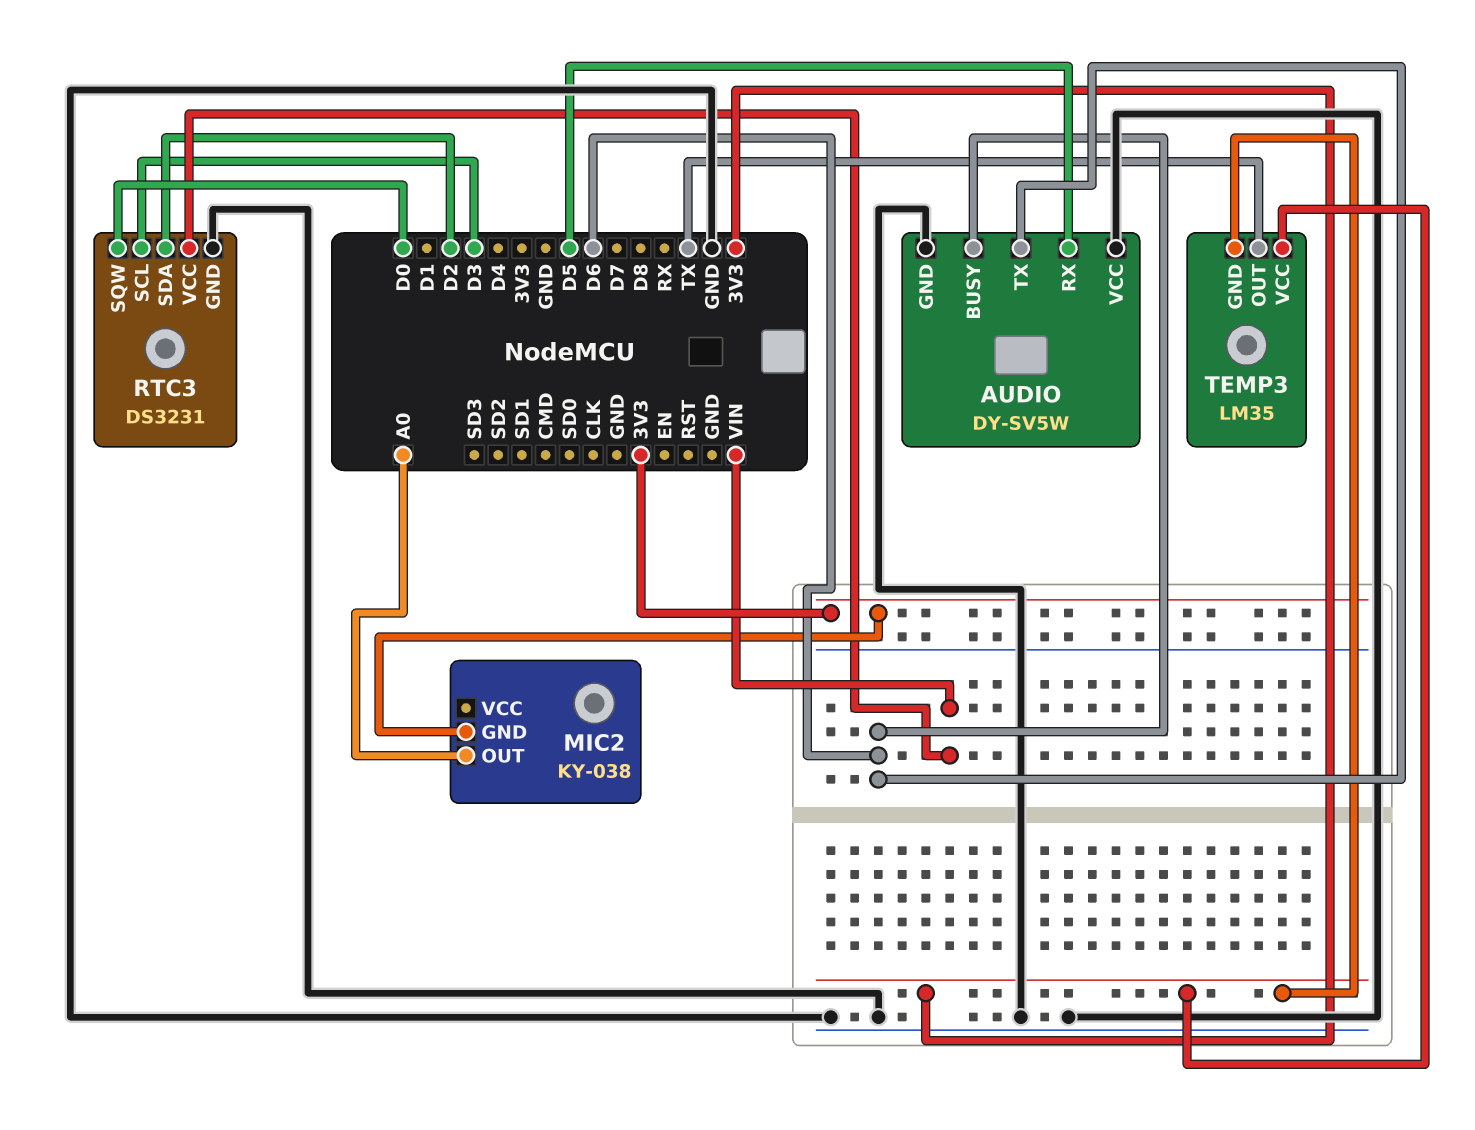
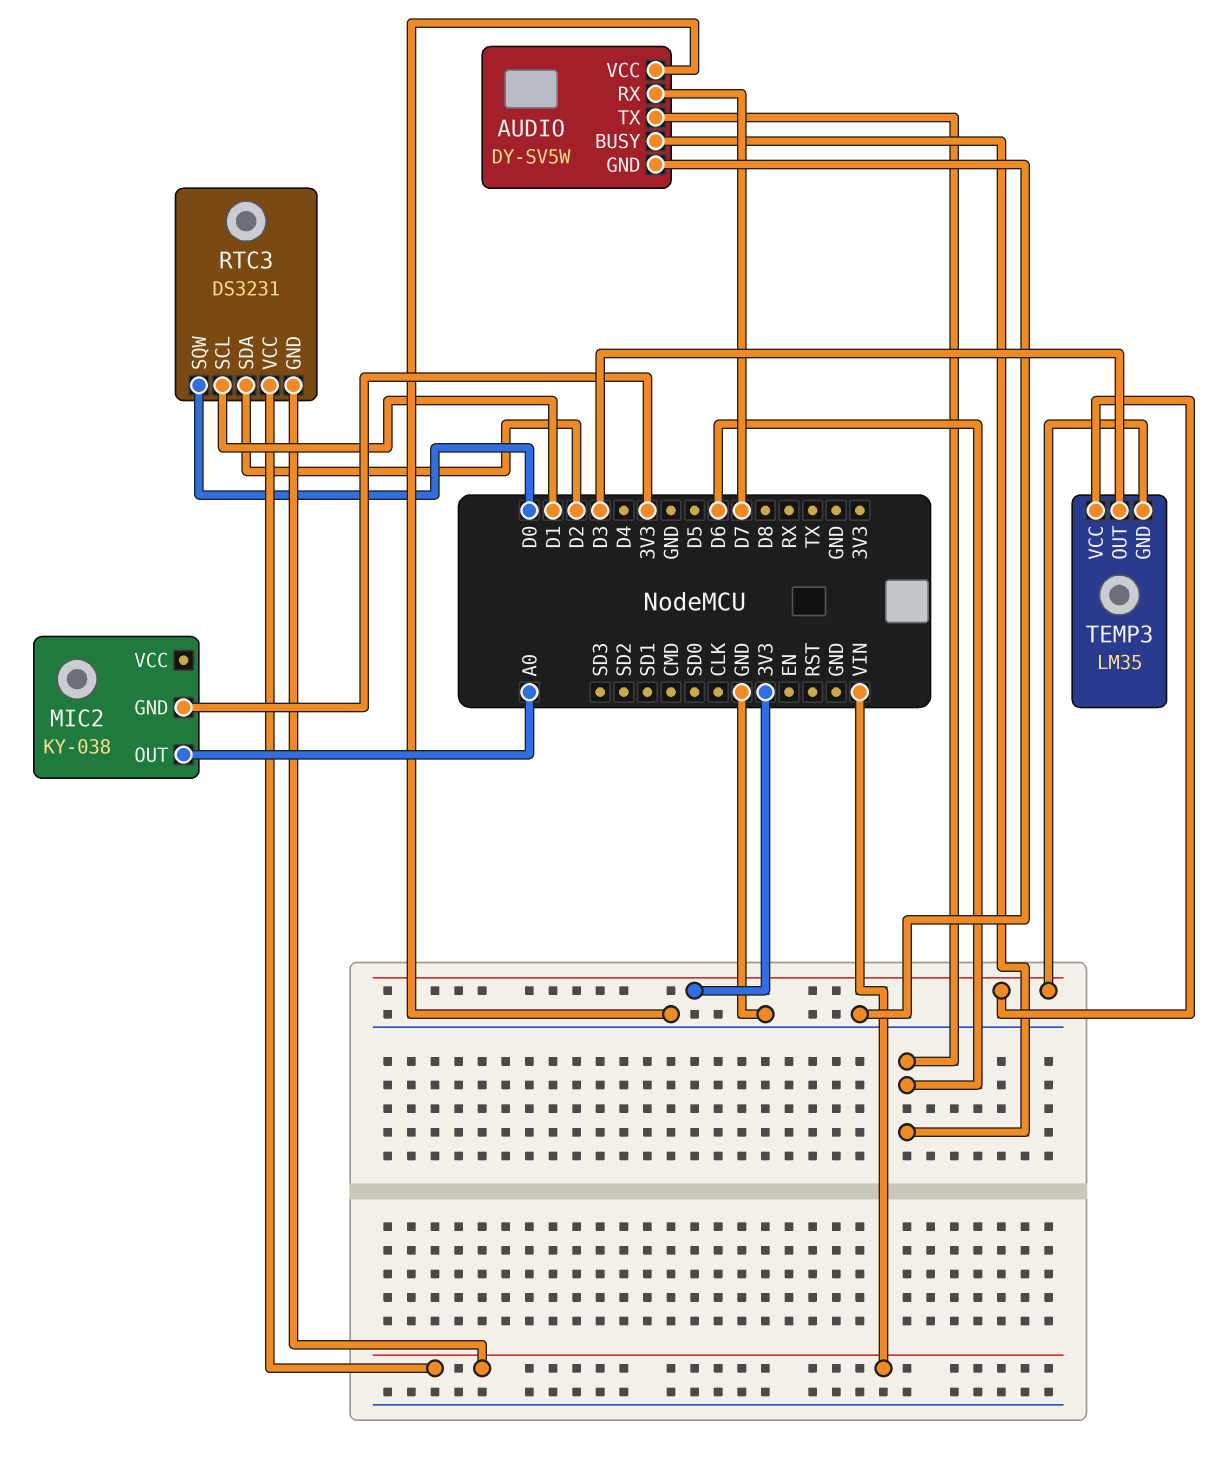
AUDIO pin RX: D5 -> D7
RTC3 pin GND: GND -> VIN
RTC3 pin SCL: D3 -> D1
TEMP3 pin OUT: TX -> D3

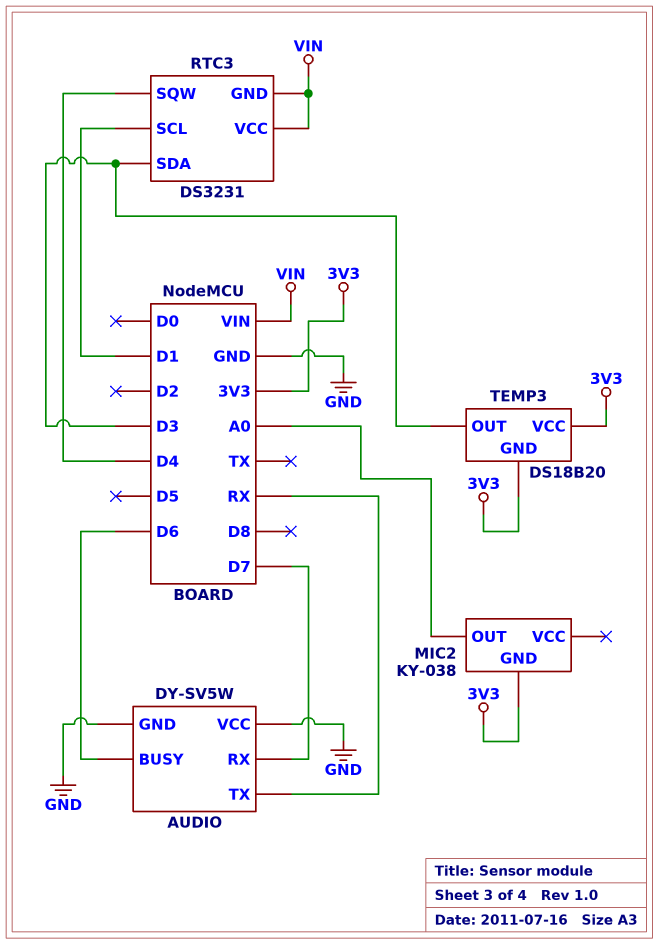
AUDIO pin TX: D6 -> RX
RTC3 pin SDA: D2 -> D3
RTC3 pin SQW: D0 -> D4
TEMP3: LM35 -> DS18B20

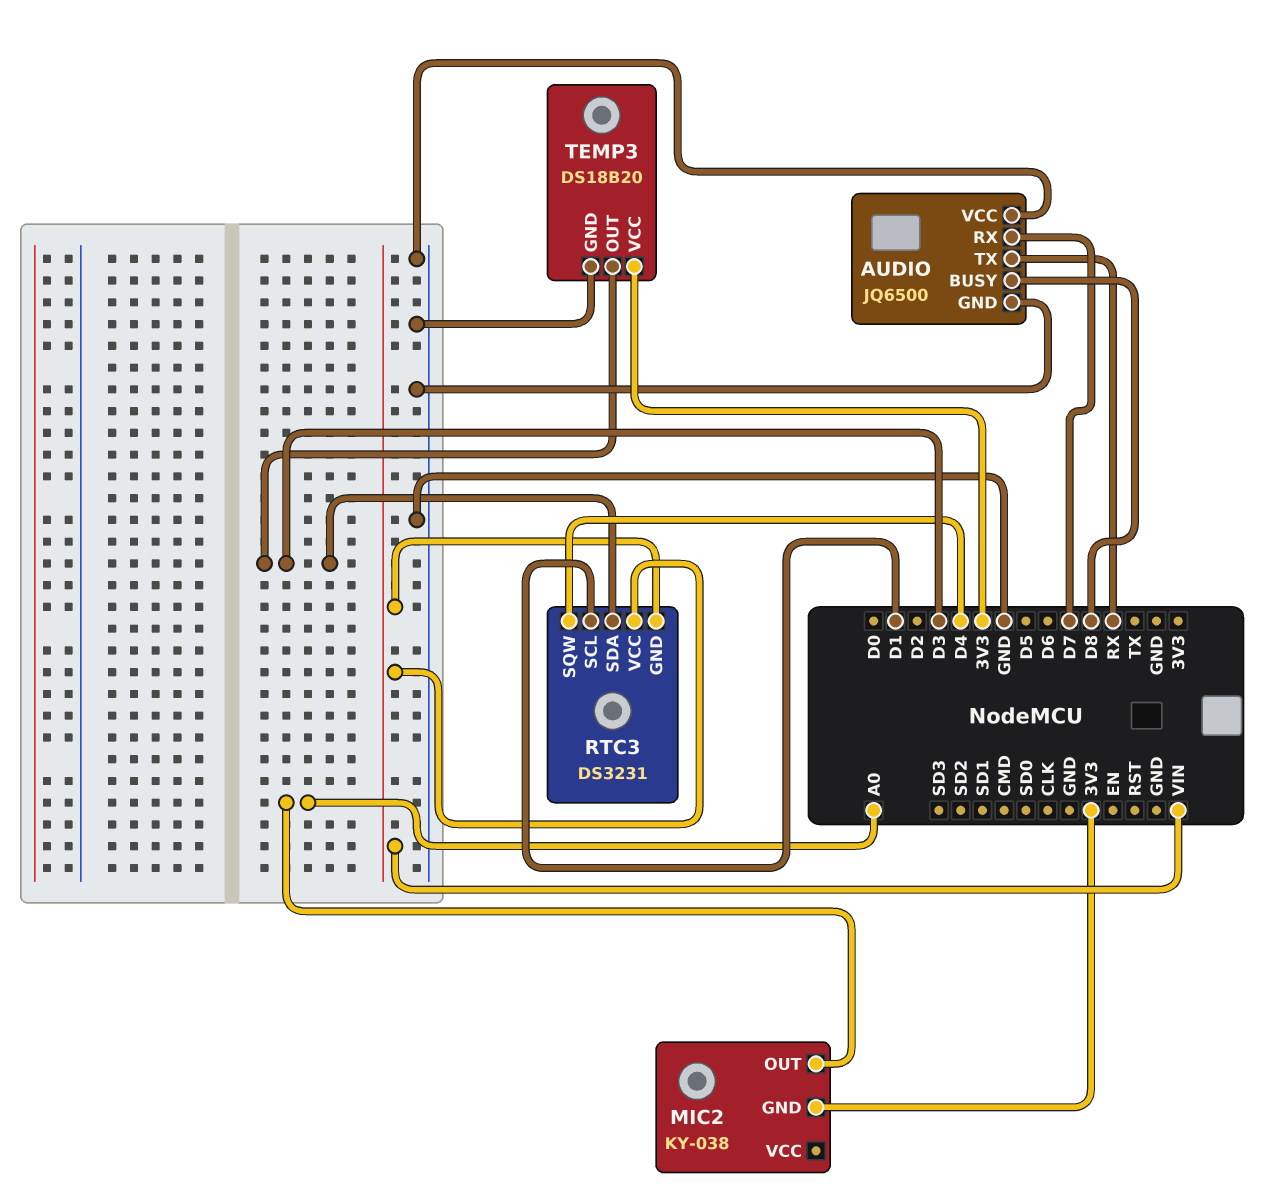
AUDIO: DY-SV5W -> JQ6500
AUDIO pin BUSY: D6 -> D8
TEMP3 pin GND: 3V3 -> GND

